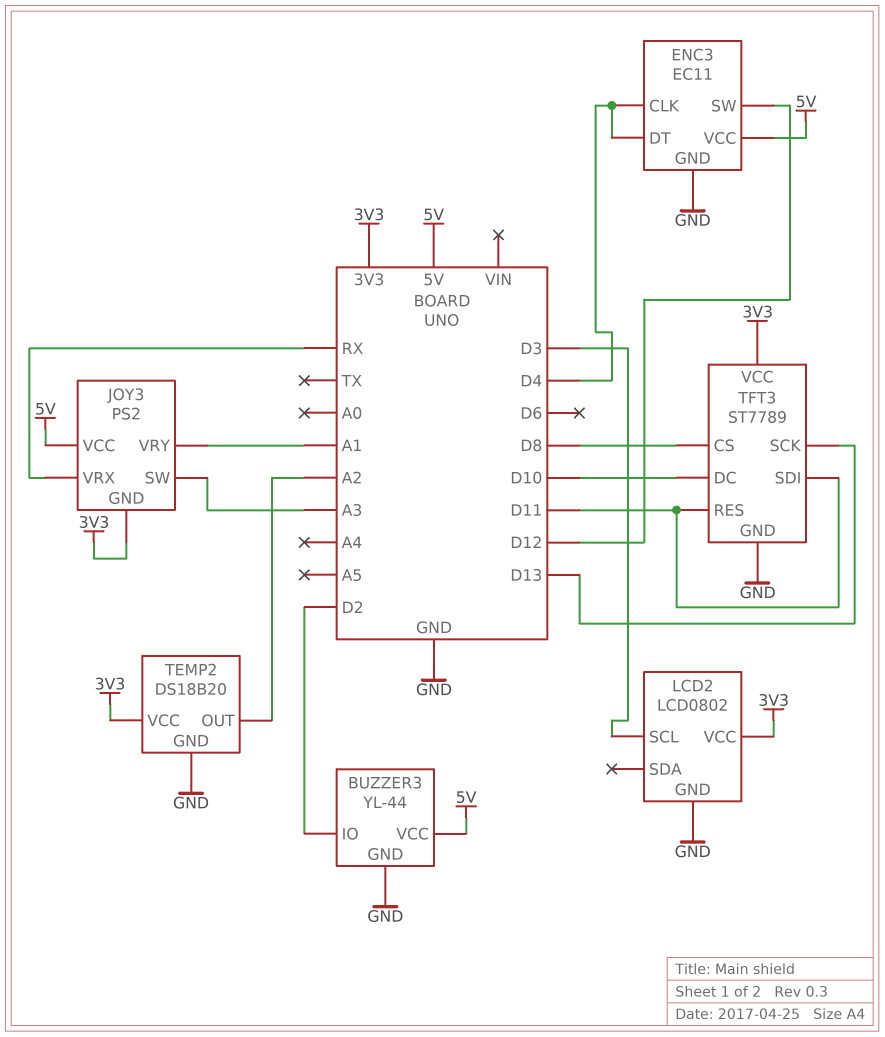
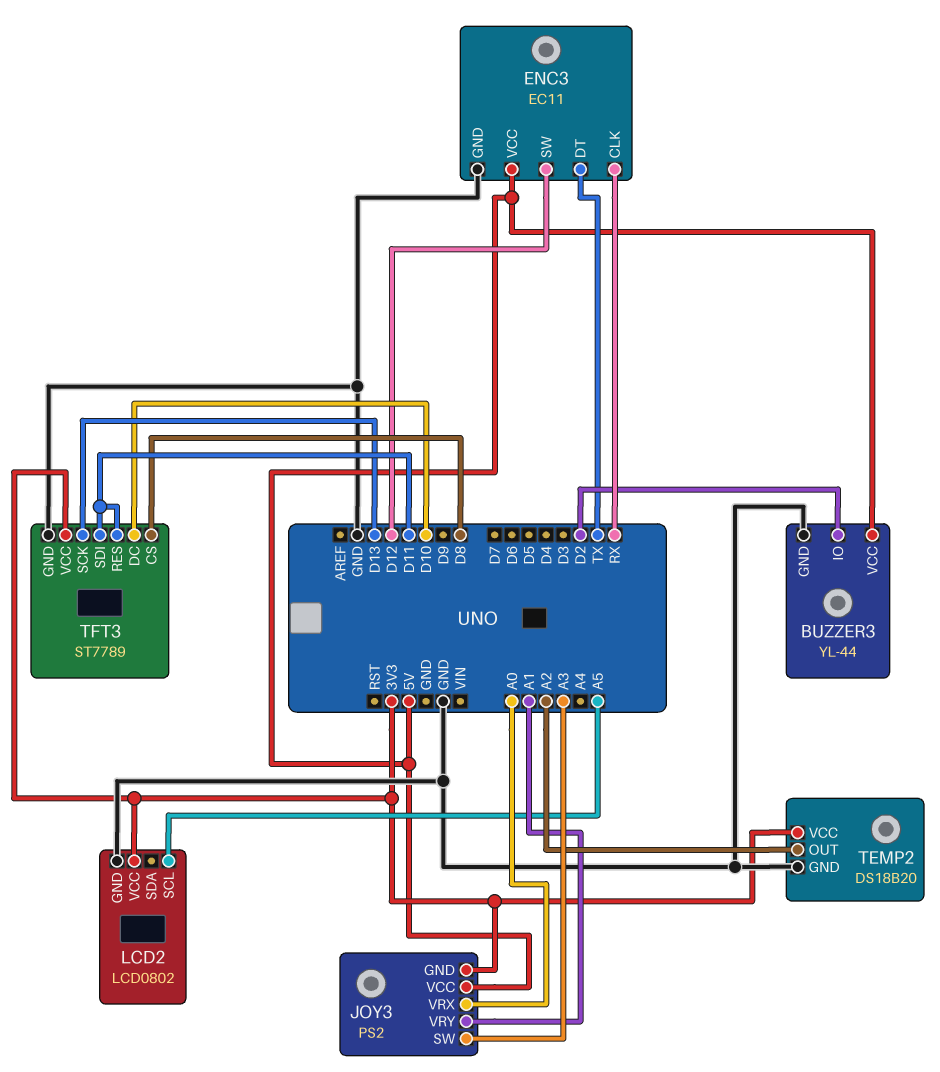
ENC3 pin CLK: D4 -> RX
ENC3 pin DT: D4 -> TX
JOY3 pin VRX: RX -> A0
LCD2 pin SCL: D3 -> A5

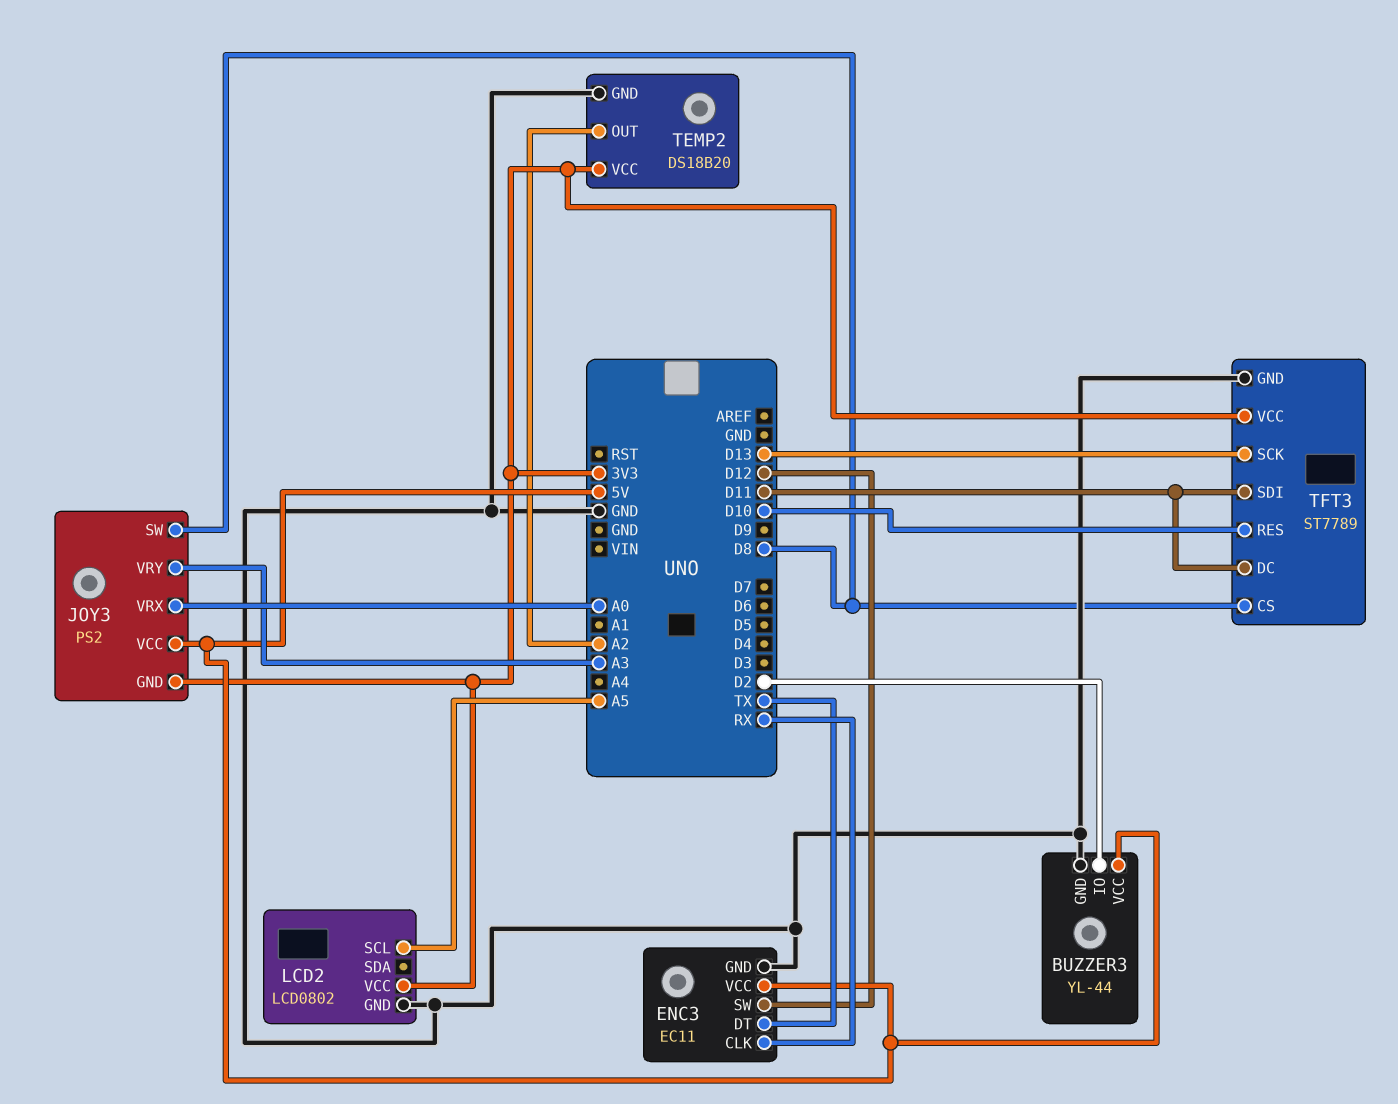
JOY3 pin SW: A3 -> D8
JOY3 pin VRY: A1 -> A3
TFT3 pin DC: D10 -> D11
TFT3 pin RES: D11 -> D10

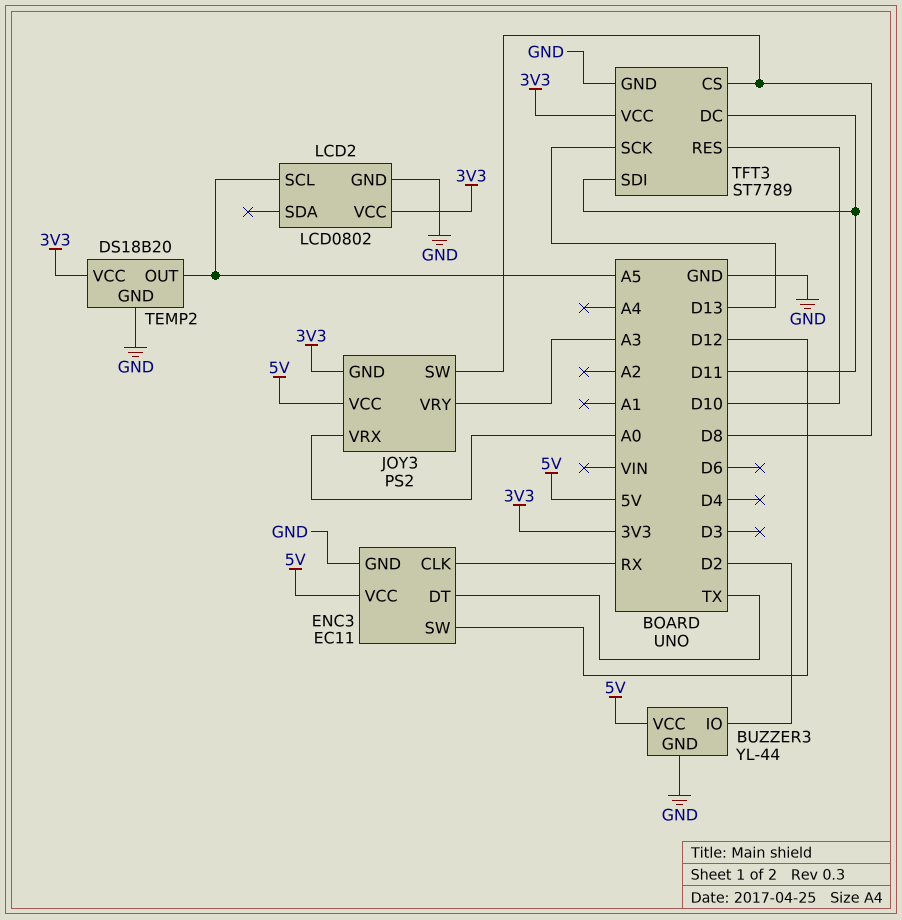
TEMP2 pin OUT: A2 -> A5

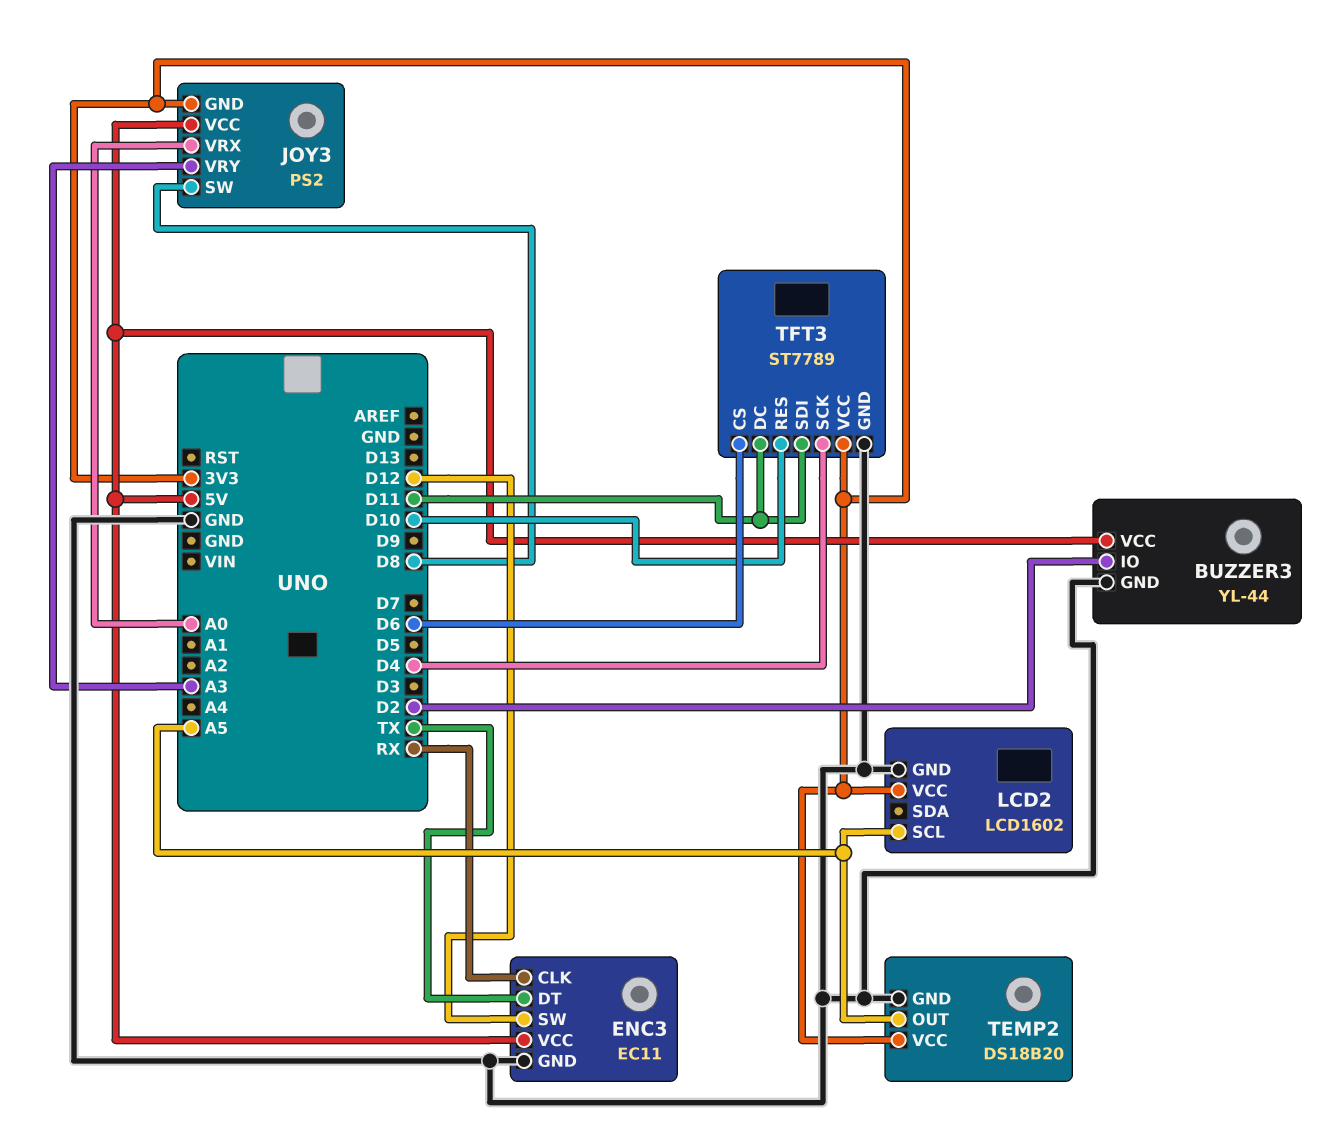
LCD2: LCD0802 -> LCD1602
TFT3 pin CS: D8 -> D6
TFT3 pin SCK: D13 -> D4

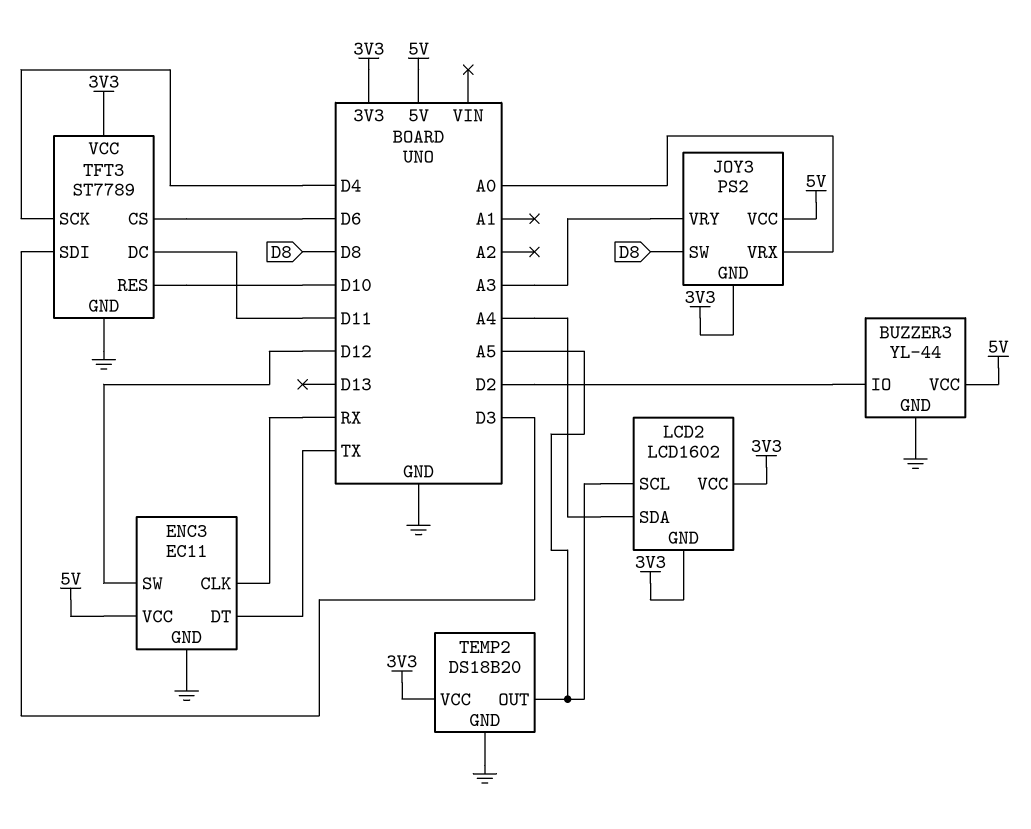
LCD2 pin GND: GND -> 3V3
LCD2 pin SDA: none -> A4
TFT3 pin SDI: D11 -> D3

